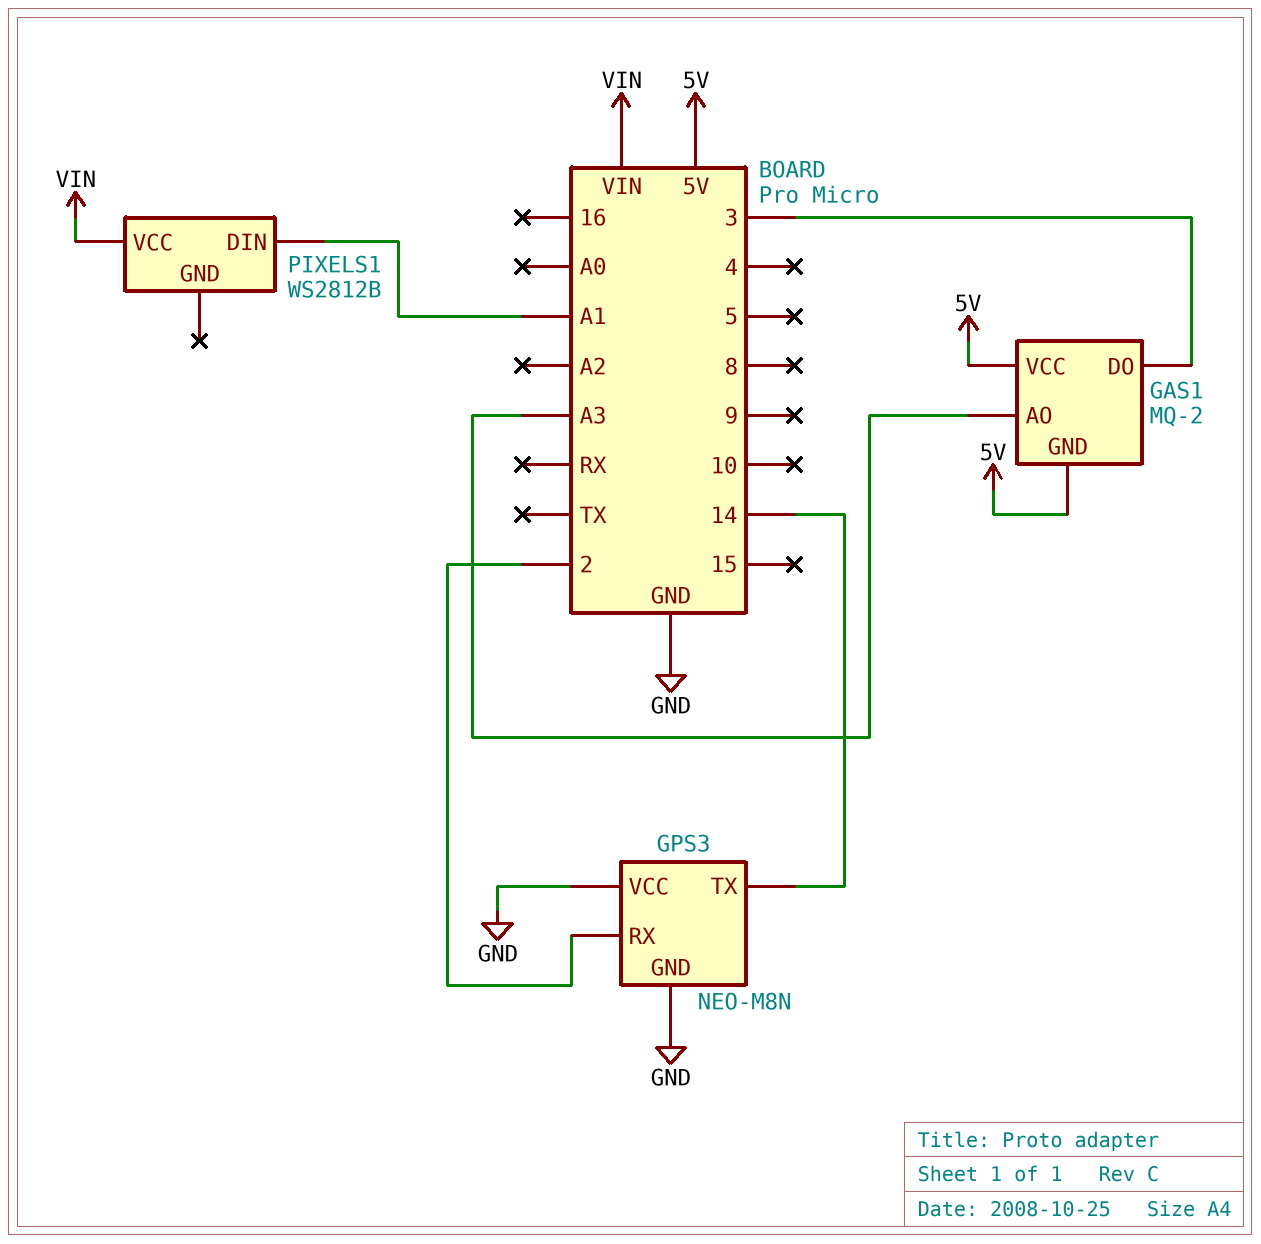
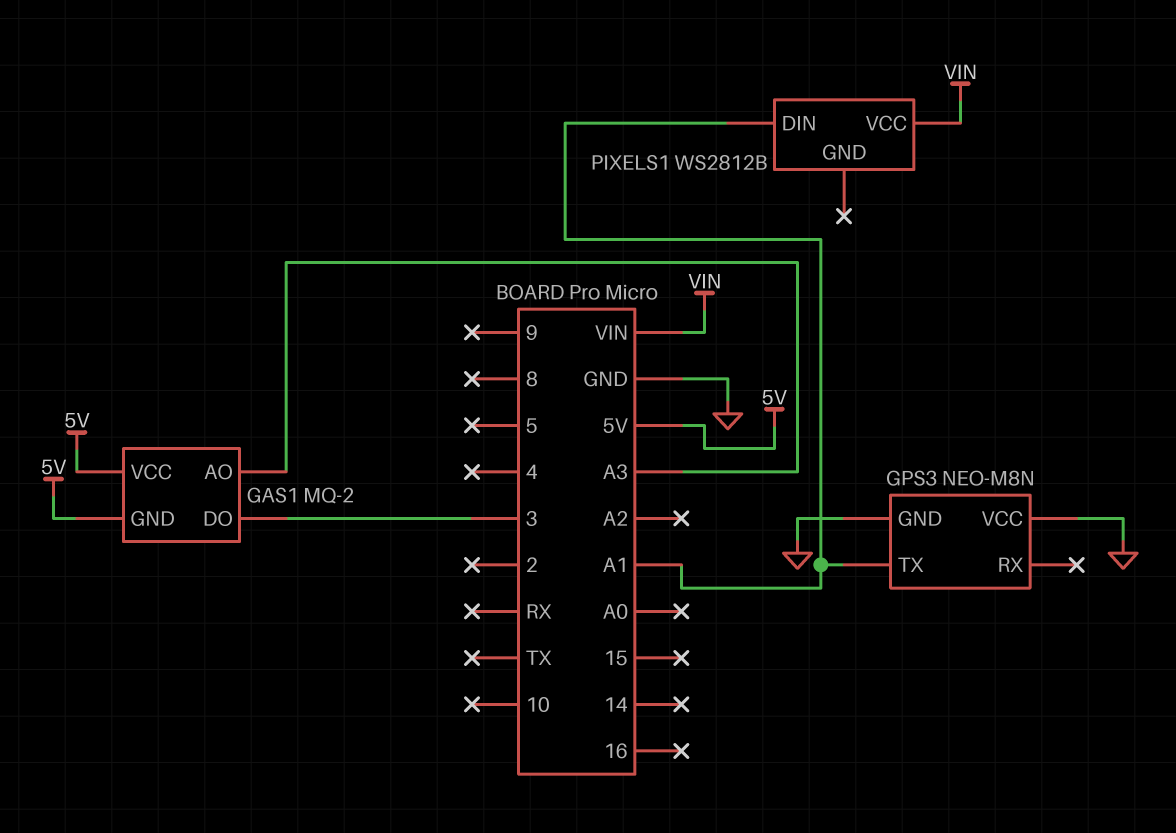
GPS3 pin RX: 2 -> none
GPS3 pin TX: 14 -> A1

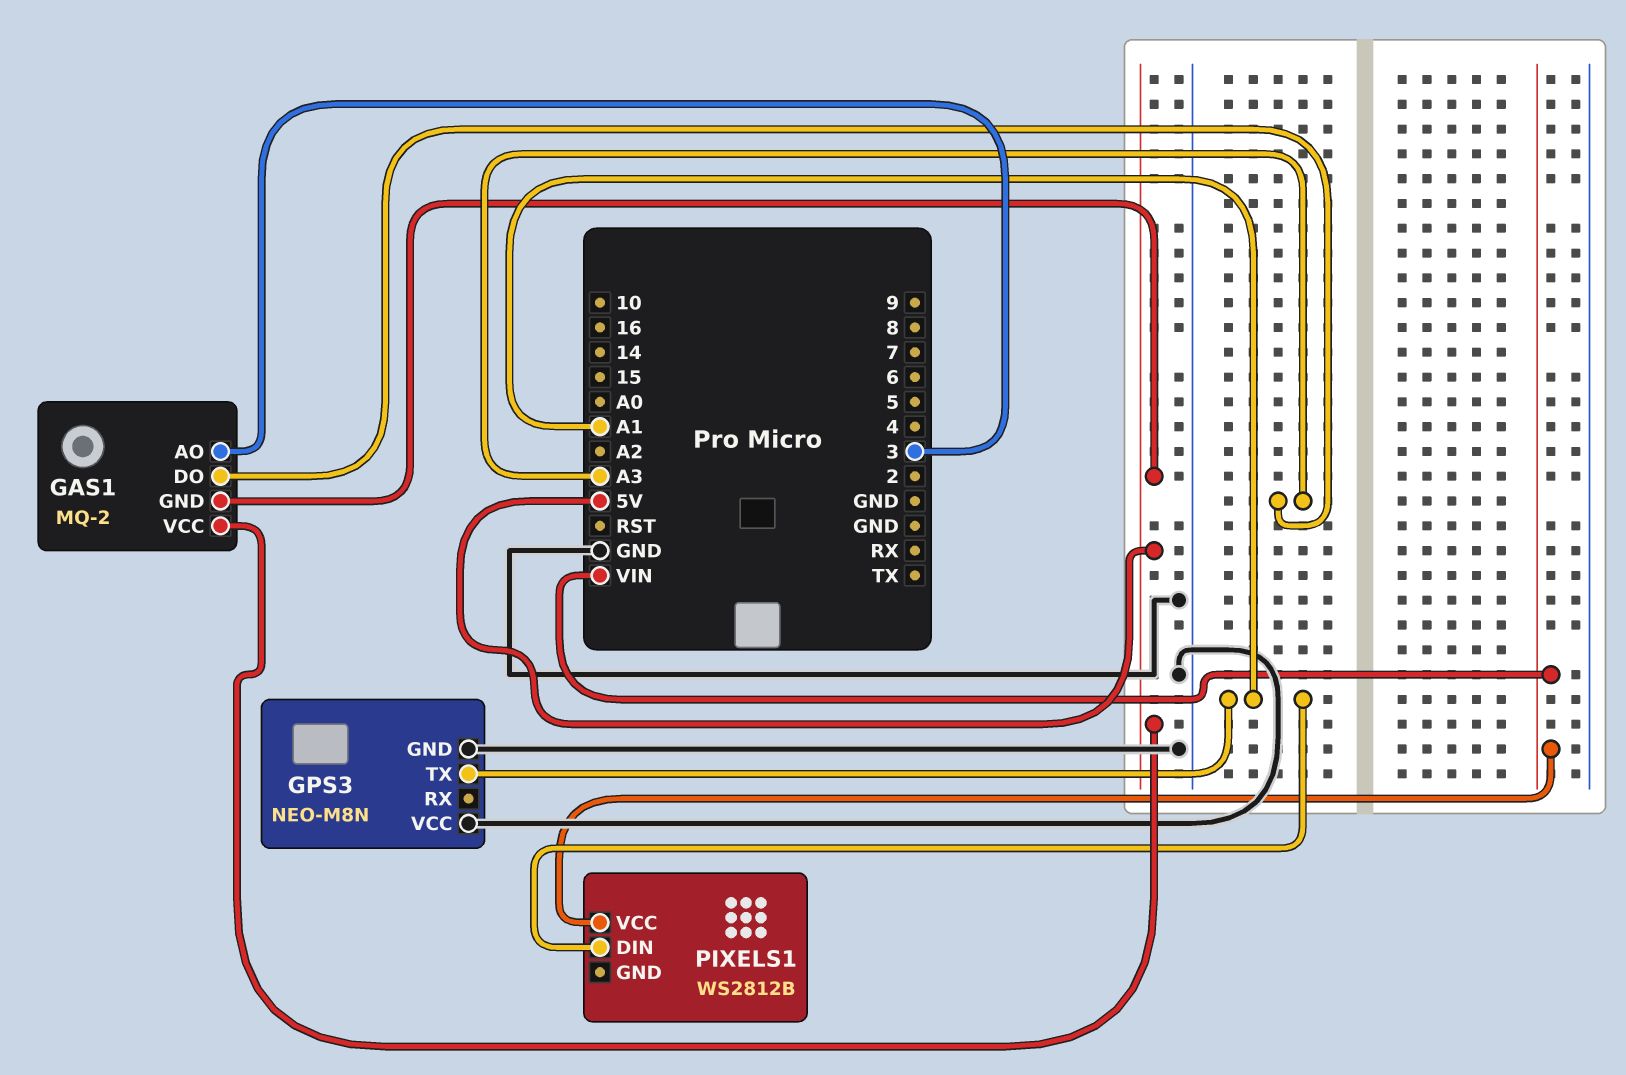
GAS1 pin AO: A3 -> 3
GAS1 pin DO: 3 -> A3

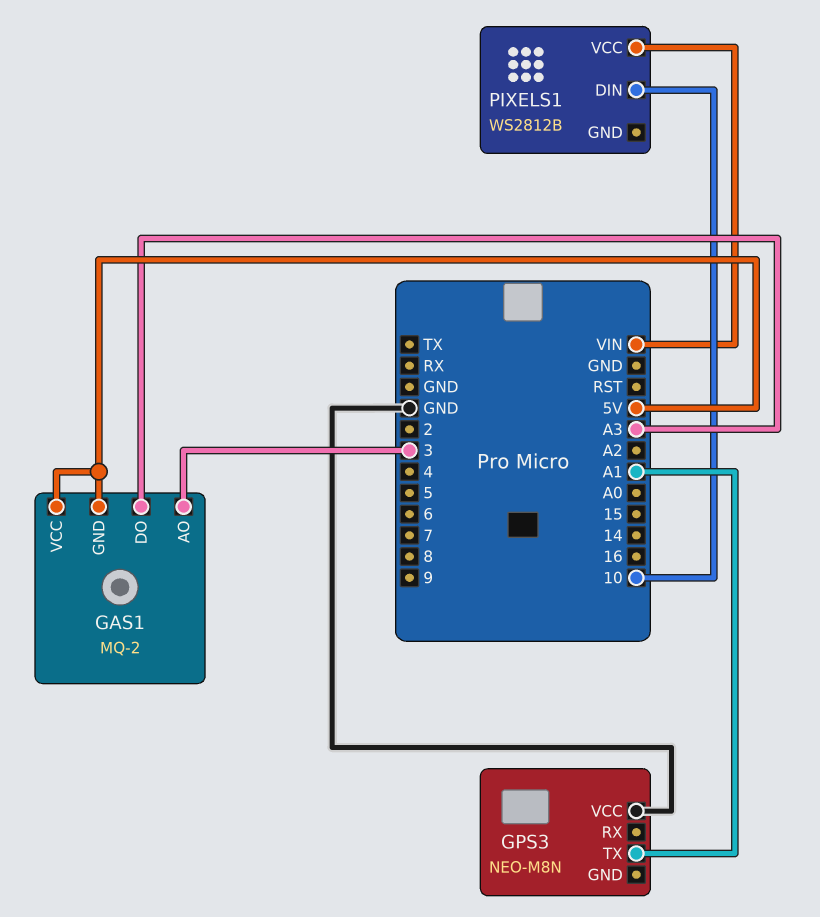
GPS3 pin GND: GND -> none
PIXELS1 pin DIN: A1 -> 10

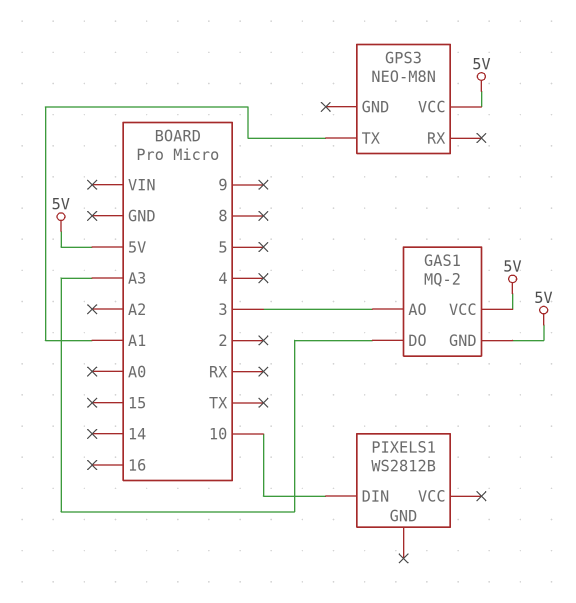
GPS3 pin VCC: GND -> 5V
PIXELS1 pin VCC: VIN -> none

